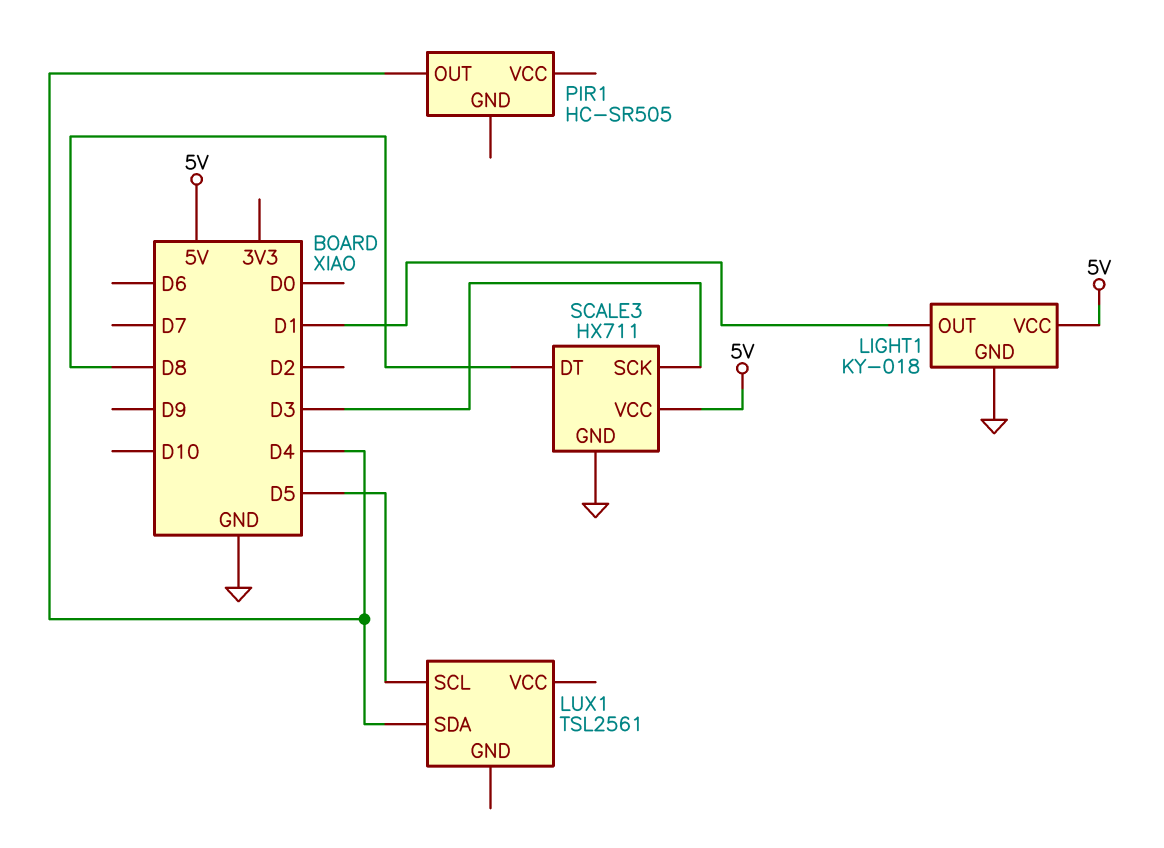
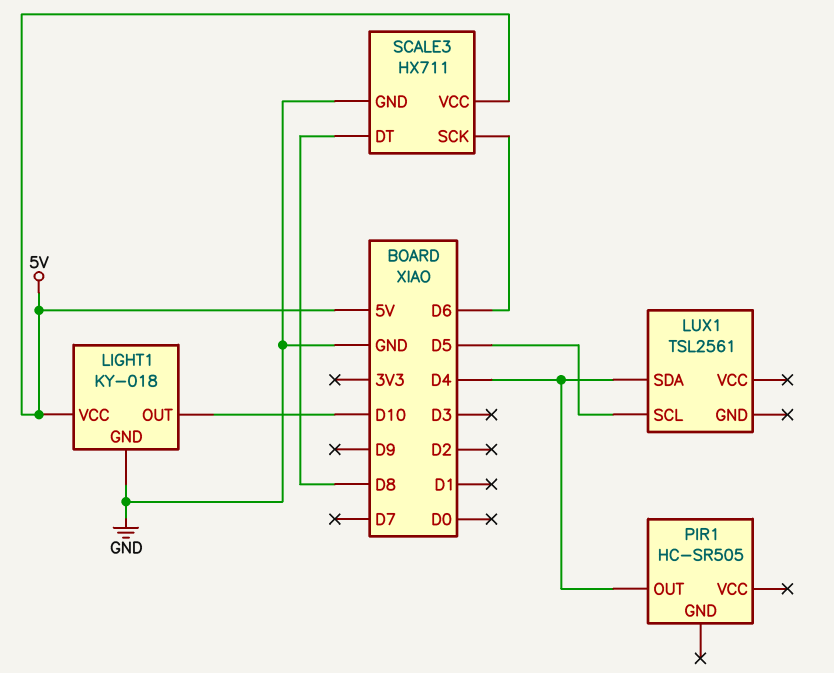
LIGHT1 pin OUT: D1 -> D10
SCALE3 pin SCK: D3 -> D6

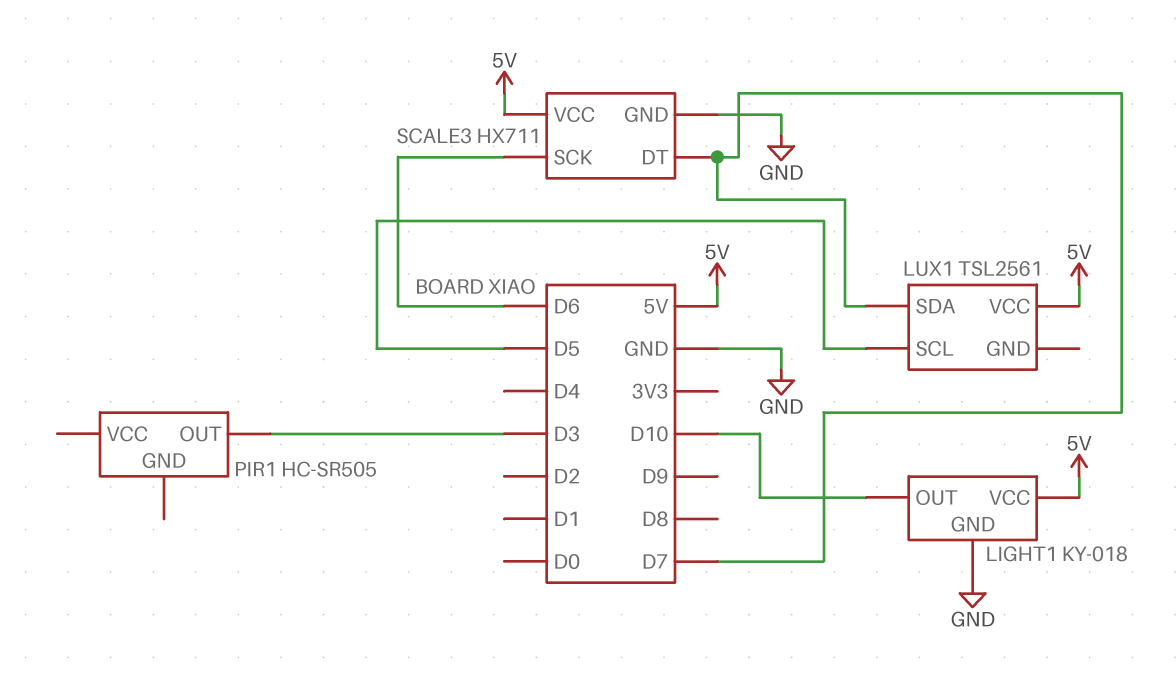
LUX1 pin SDA: D4 -> D7
LUX1 pin VCC: none -> 5V
PIR1 pin OUT: D4 -> D3
SCALE3 pin DT: D8 -> D7

